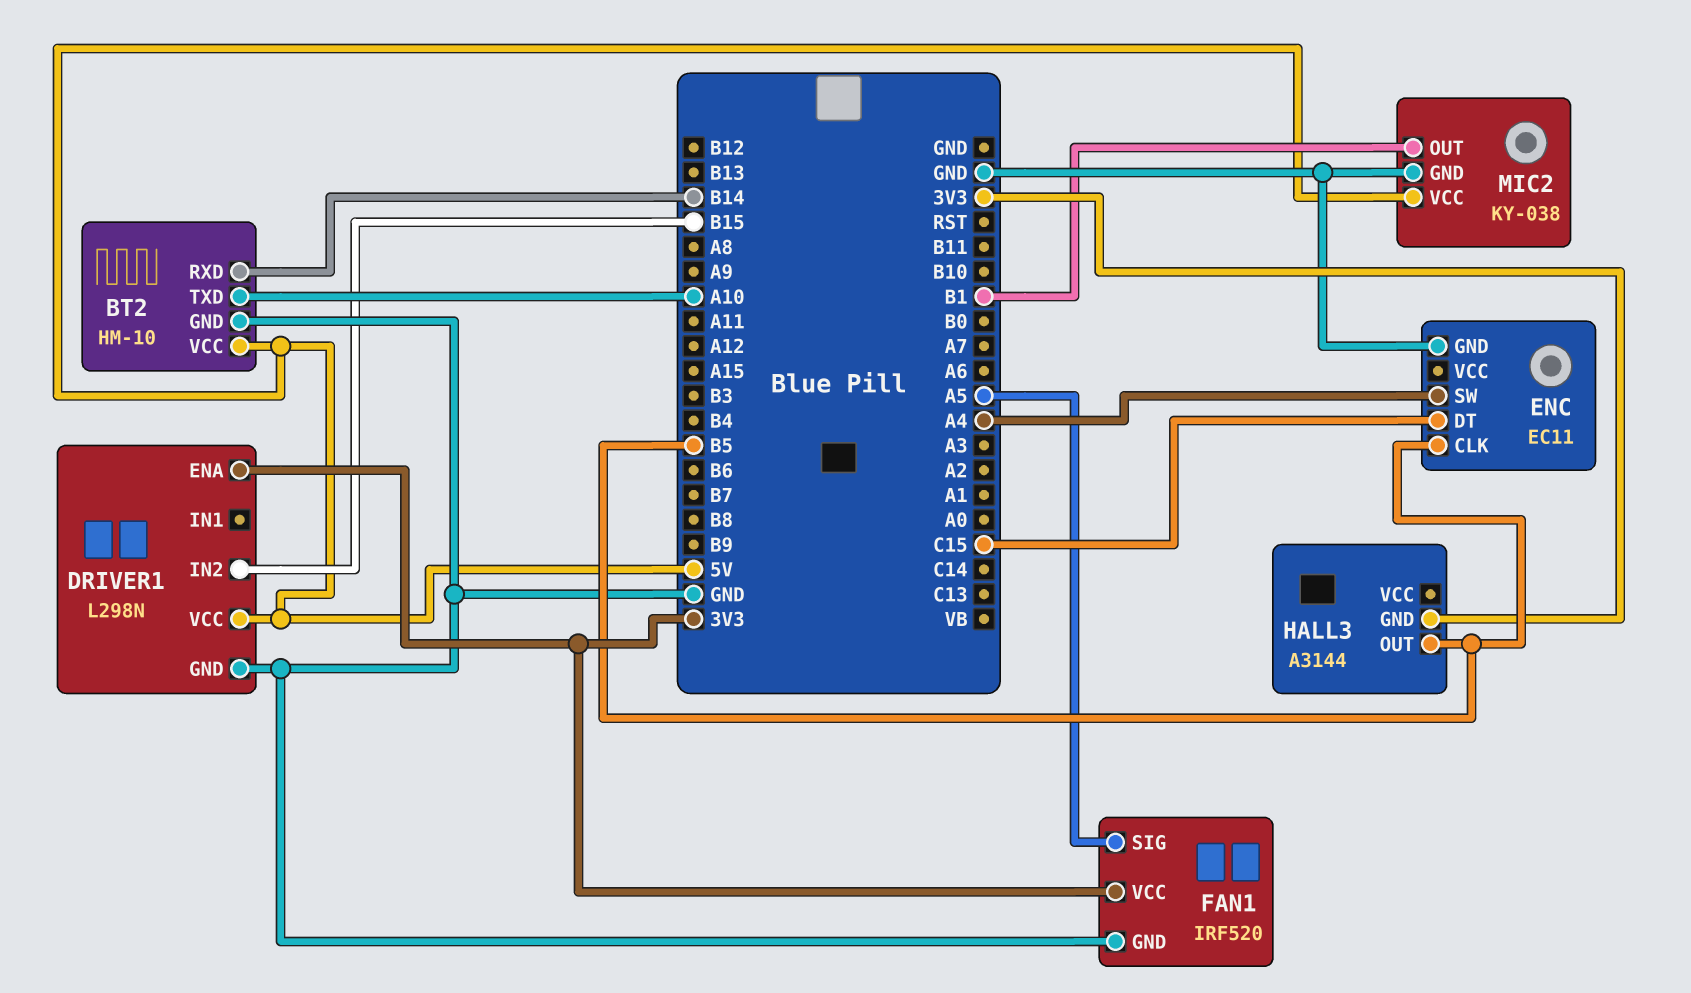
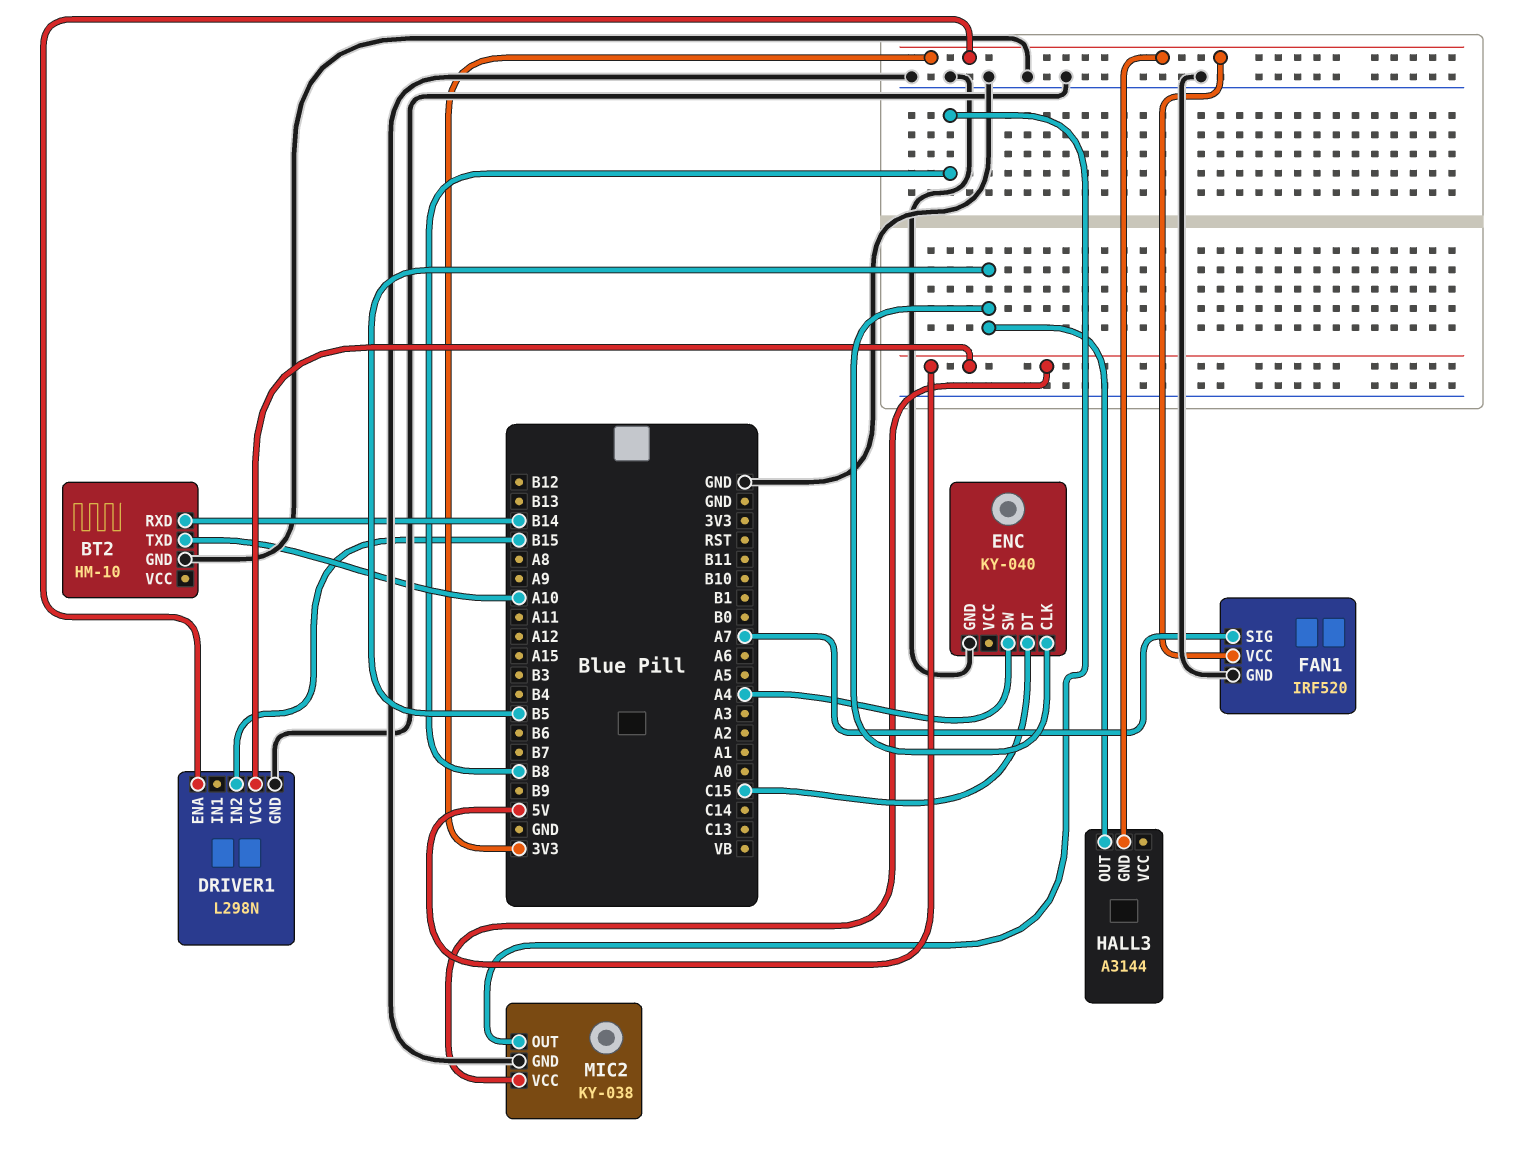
BT2 pin VCC: 5V -> none
ENC: EC11 -> KY-040
FAN1 pin SIG: A5 -> A7
MIC2 pin OUT: B1 -> B8

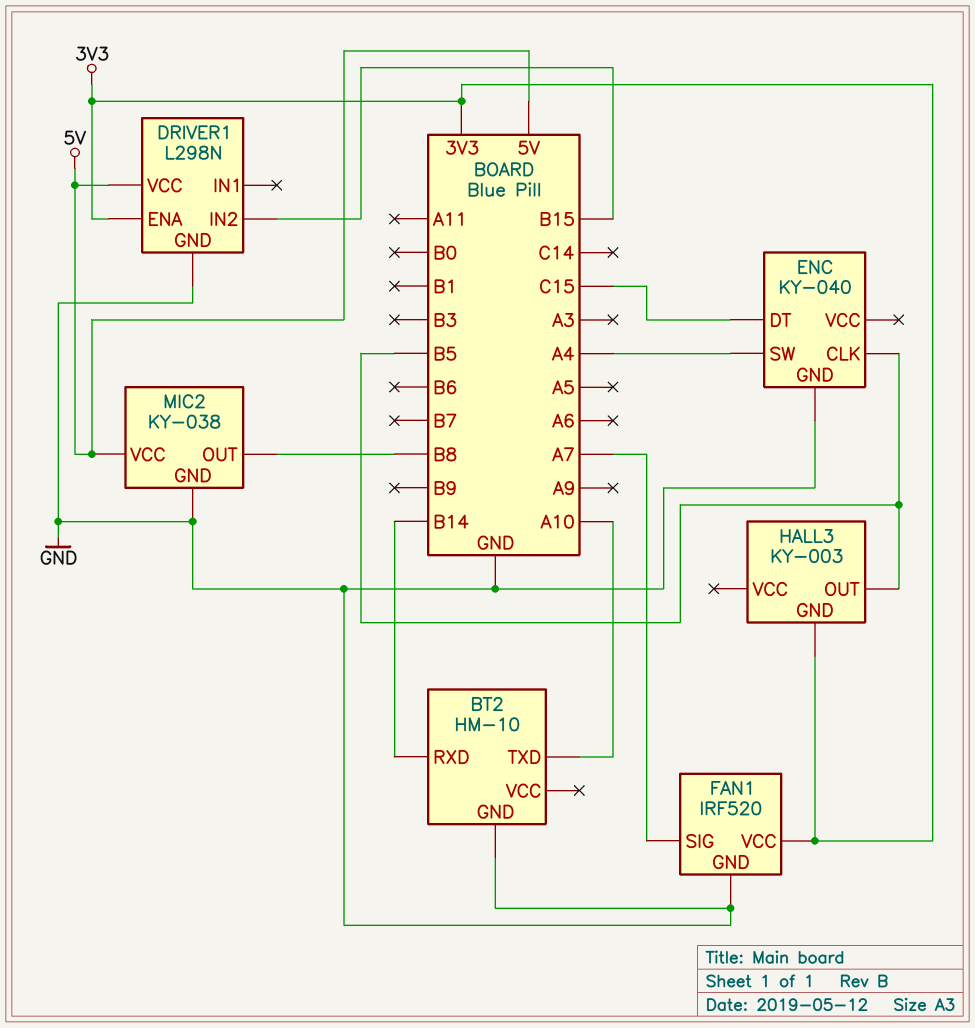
HALL3: A3144 -> KY-003

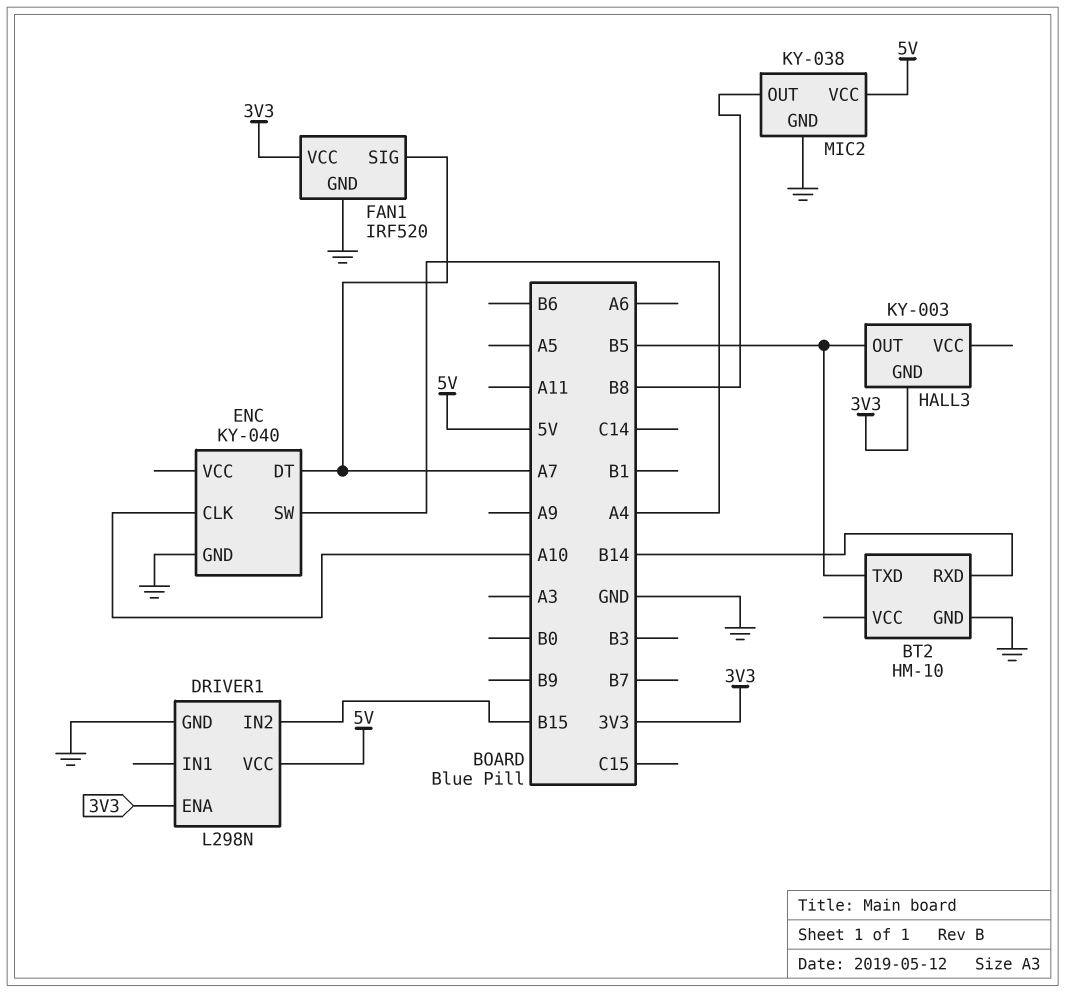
BT2 pin TXD: A10 -> B5
ENC pin CLK: B5 -> A10
ENC pin DT: C15 -> A7

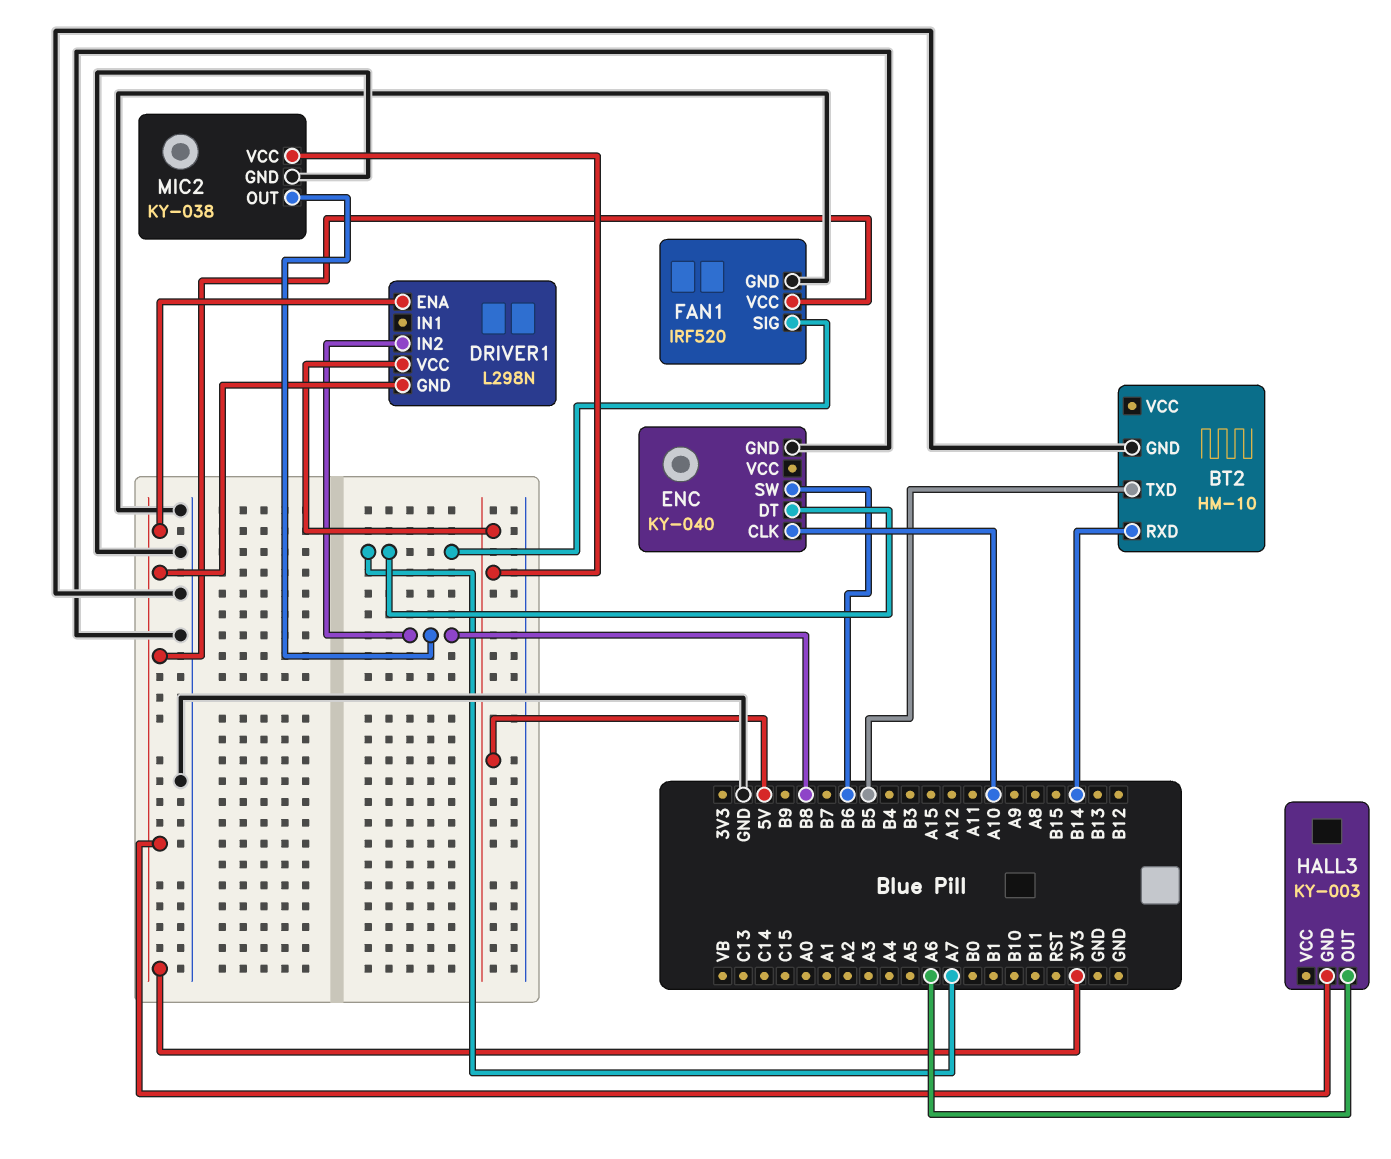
DRIVER1 pin GND: GND -> 3V3
DRIVER1 pin IN2: B15 -> B8
ENC pin SW: A4 -> B6
HALL3 pin OUT: B5 -> A6

